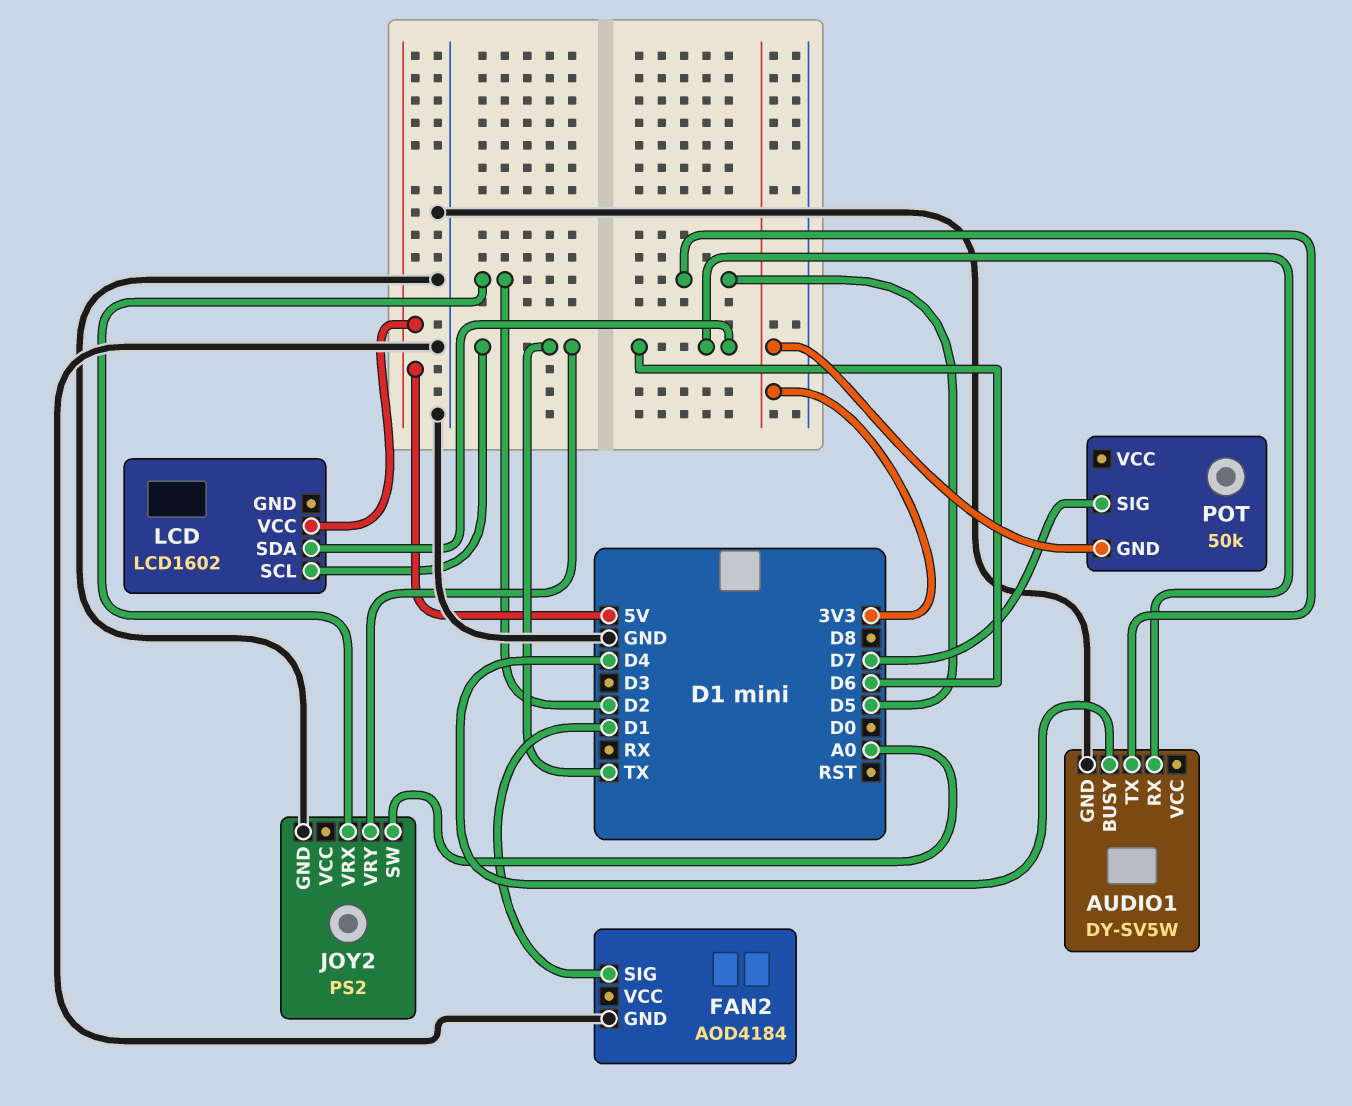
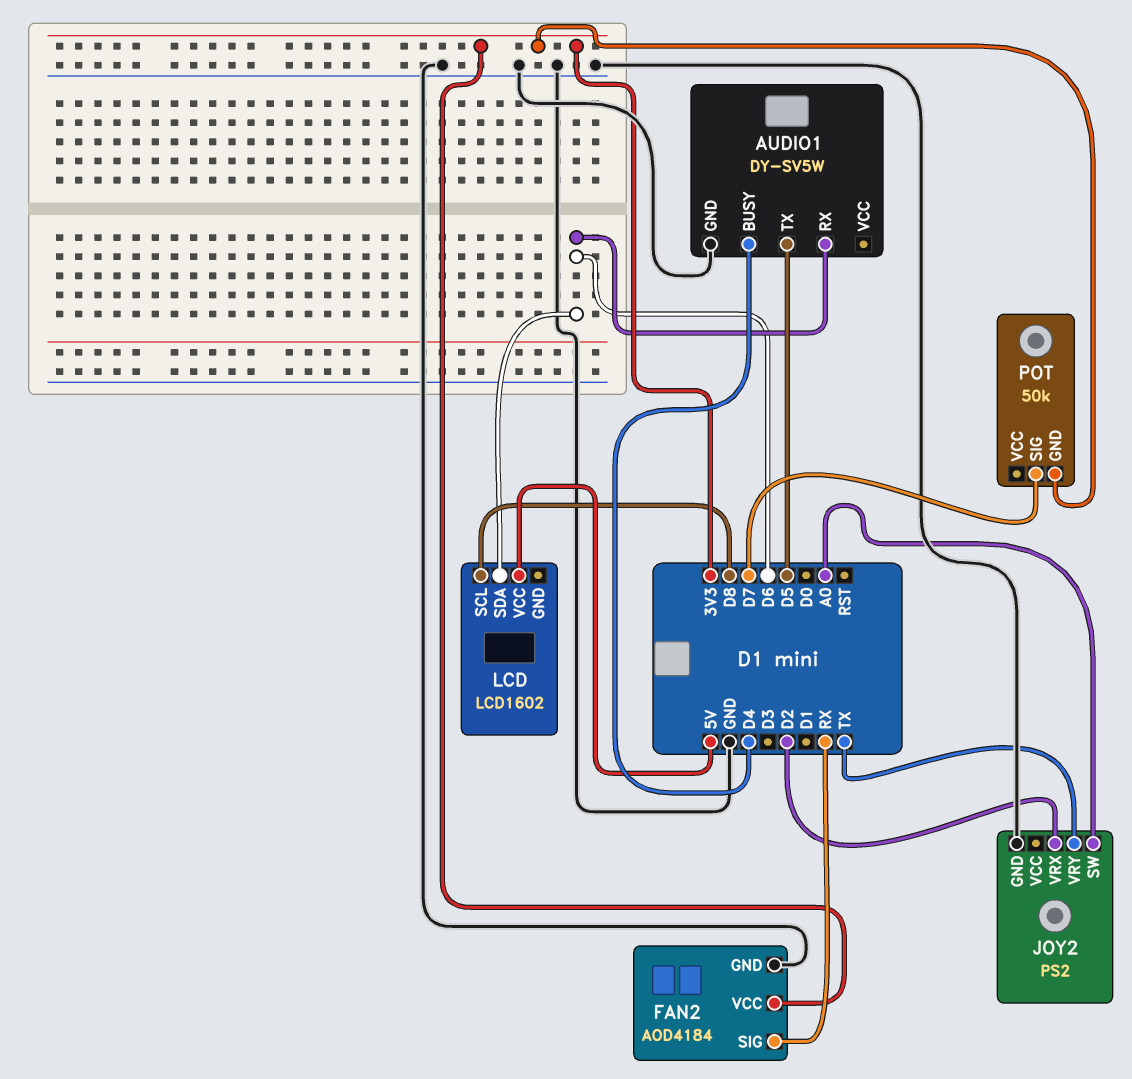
FAN2 pin SIG: D1 -> RX
FAN2 pin VCC: none -> 3V3
LCD pin SCL: TX -> D8

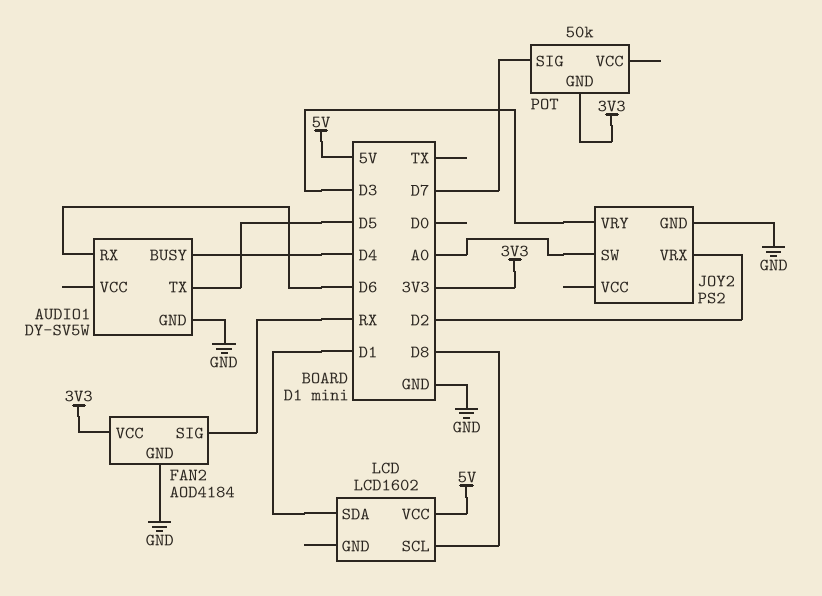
JOY2 pin VRY: TX -> D3
LCD pin SDA: D6 -> D1

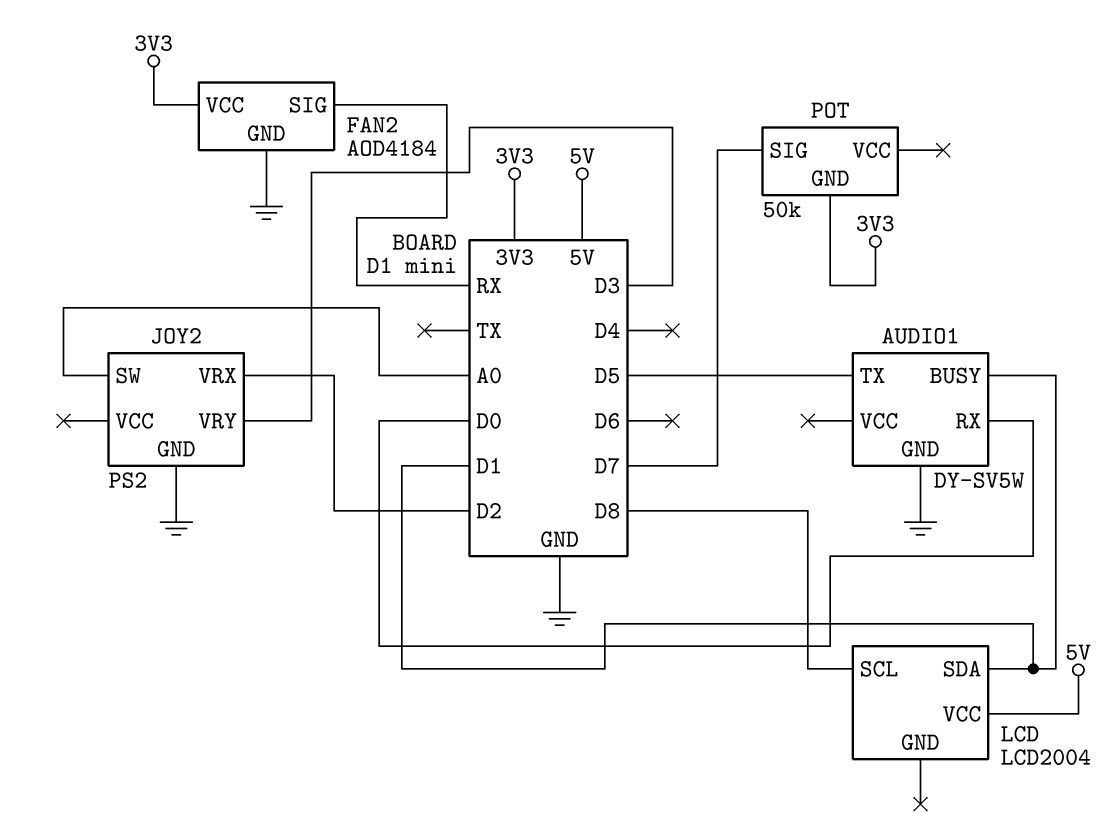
AUDIO1 pin BUSY: D4 -> D1
AUDIO1 pin RX: D6 -> D0
LCD: LCD1602 -> LCD2004

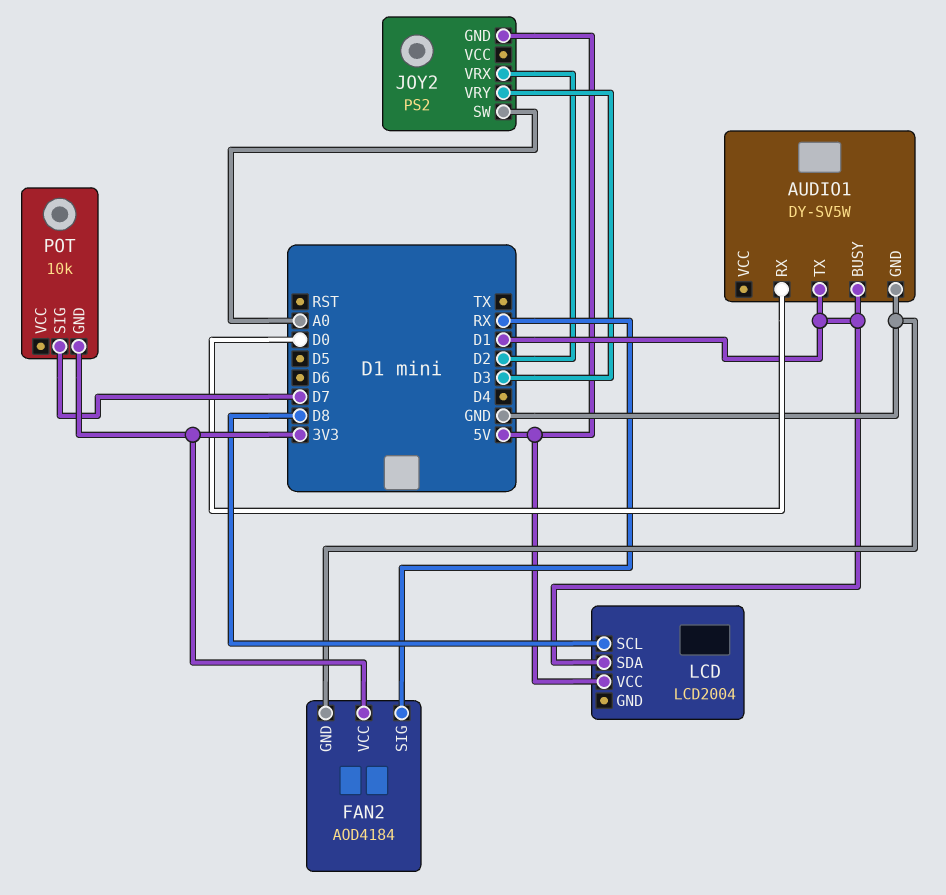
AUDIO1 pin TX: D5 -> D1
JOY2 pin GND: GND -> 5V
POT: 50k -> 10k

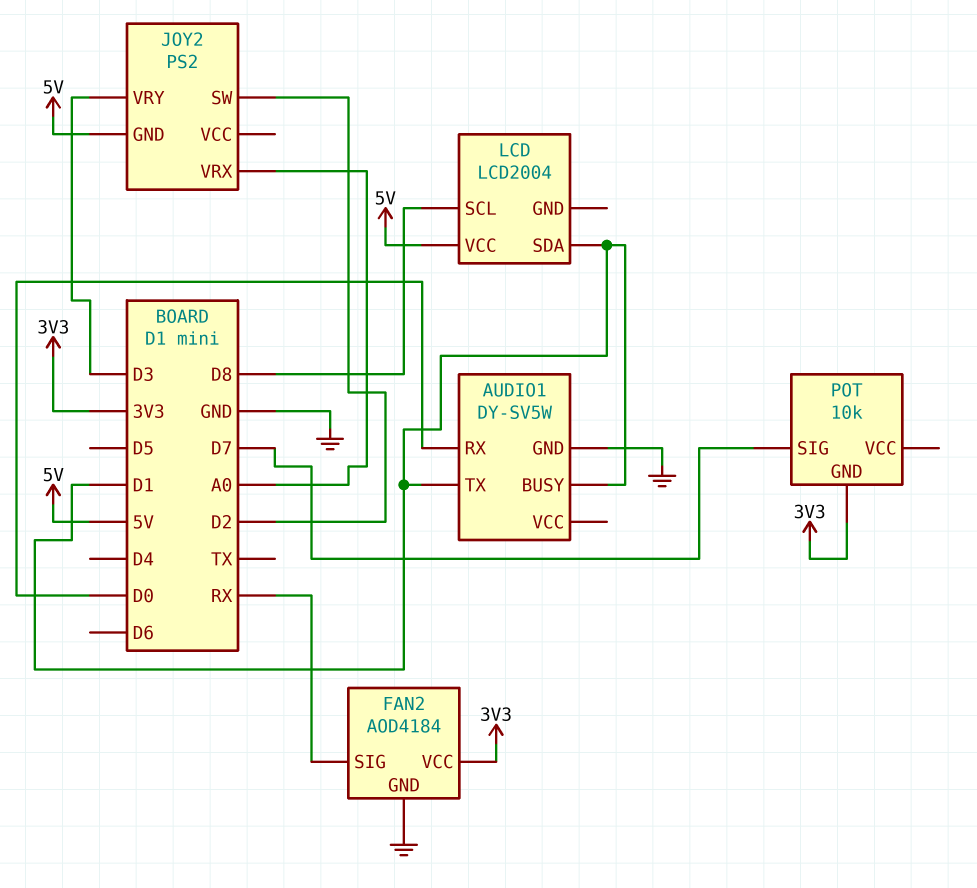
JOY2 pin SW: A0 -> D2
JOY2 pin VRX: D2 -> A0

